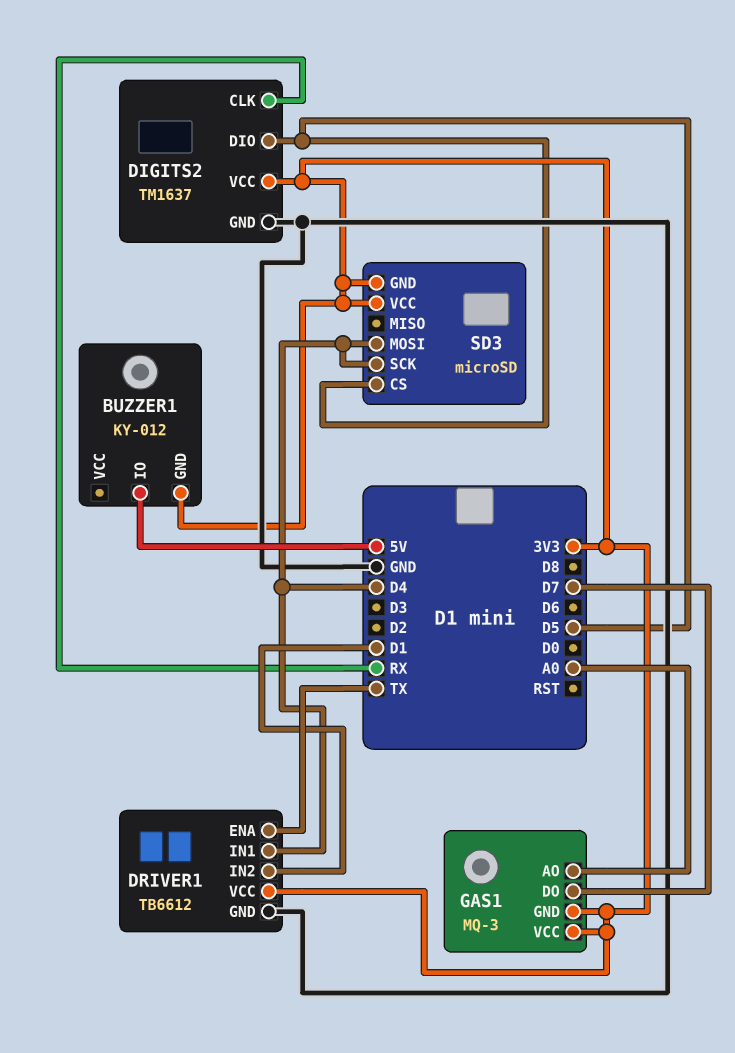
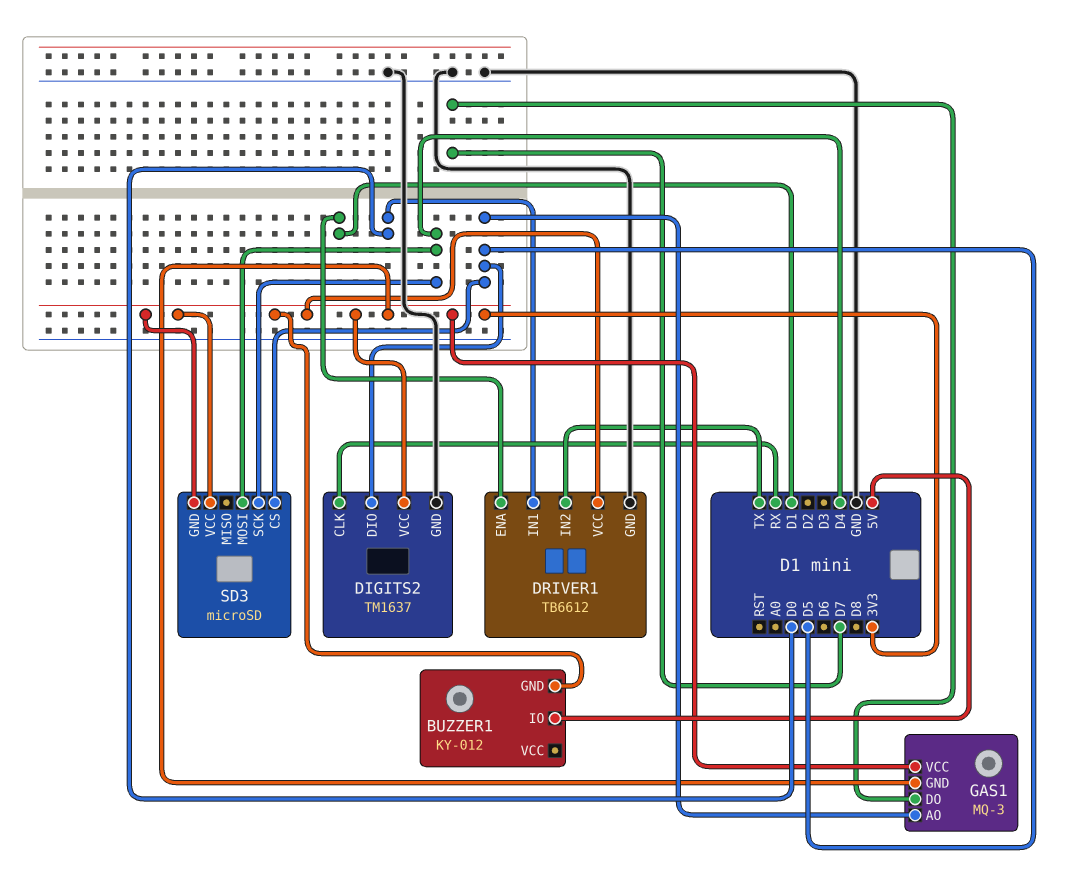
DRIVER1 pin ENA: TX -> D1
DRIVER1 pin IN1: D4 -> D0
DRIVER1 pin IN2: D1 -> TX
GAS1 pin AO: A0 -> D5

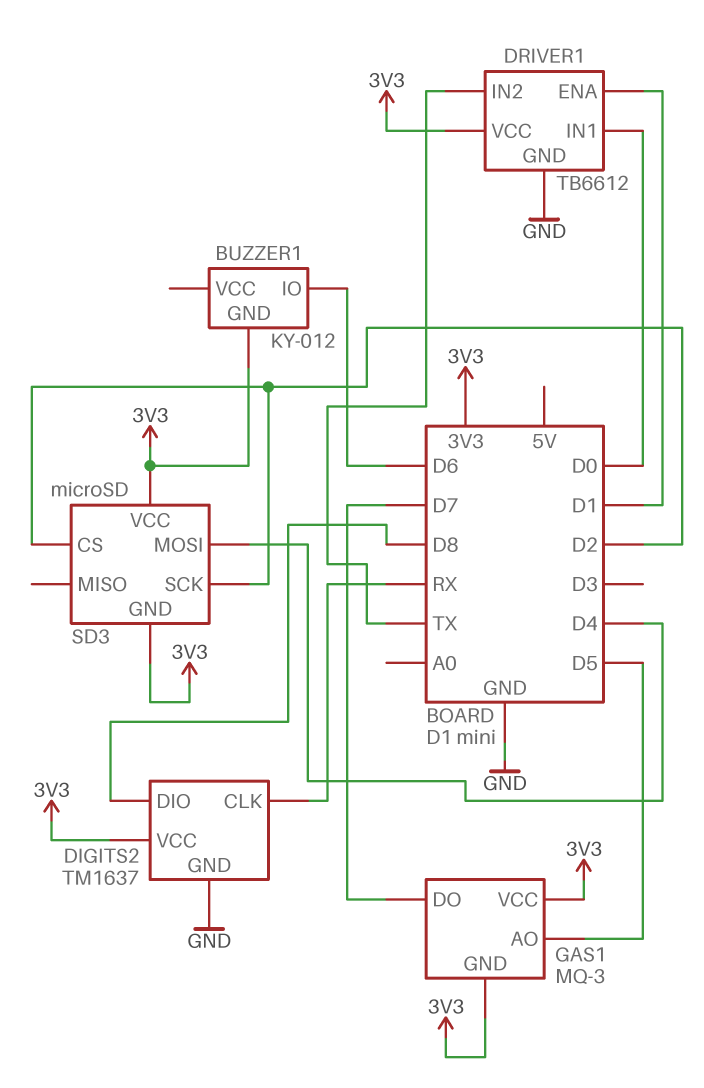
BUZZER1 pin IO: 5V -> D6
DIGITS2 pin DIO: D5 -> D8
SD3 pin CS: D5 -> D2
SD3 pin SCK: D4 -> D2

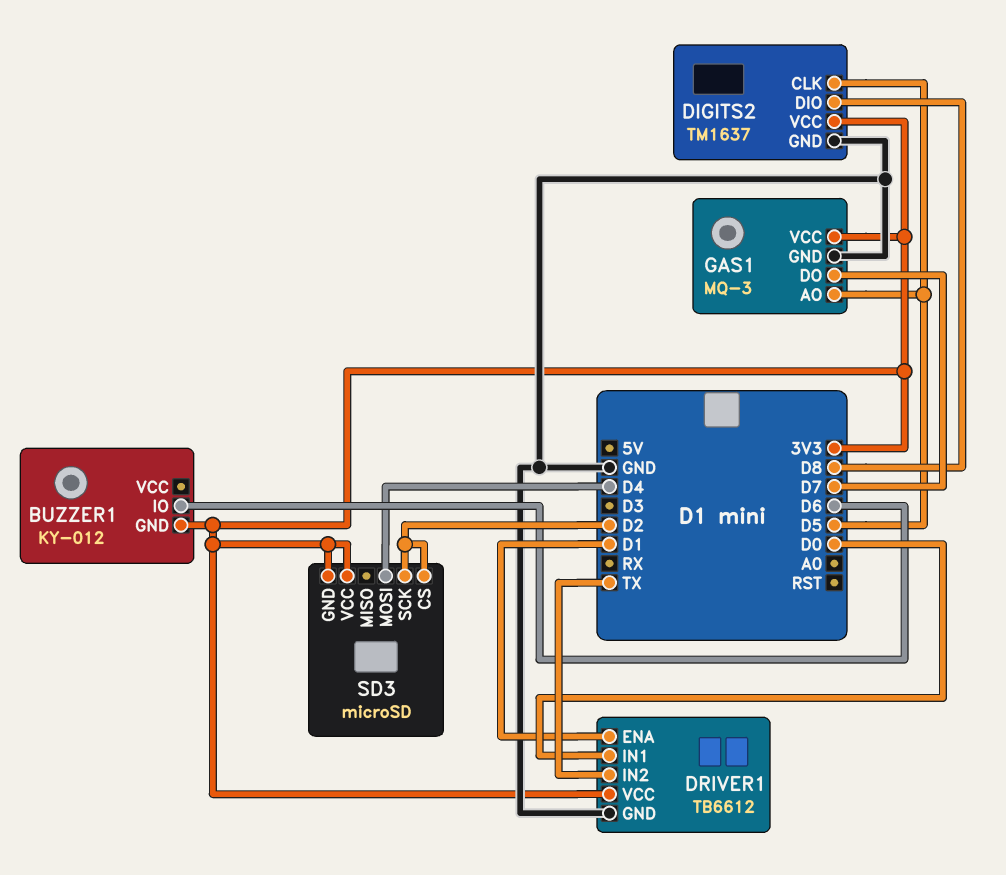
DIGITS2 pin CLK: RX -> D5
GAS1 pin GND: 3V3 -> GND

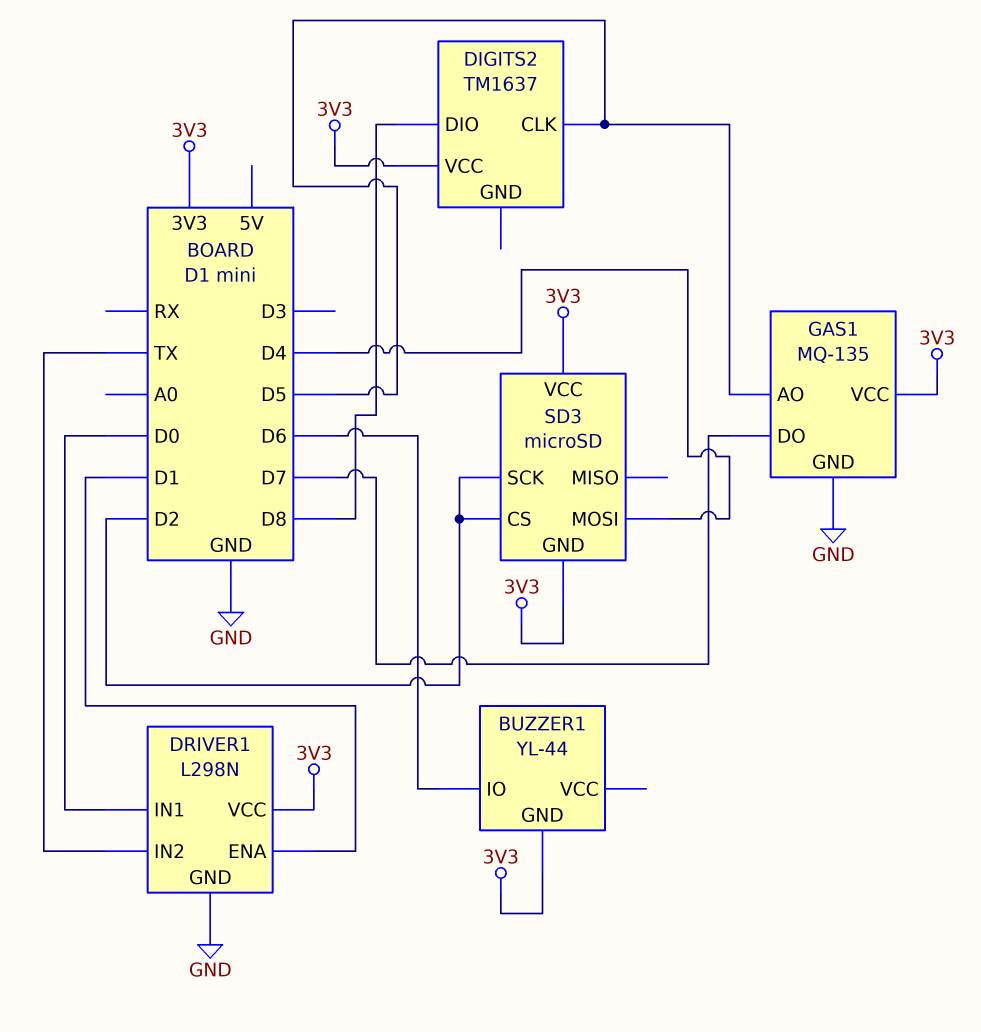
BUZZER1: KY-012 -> YL-44
DIGITS2 pin GND: GND -> none
DRIVER1: TB6612 -> L298N
GAS1: MQ-3 -> MQ-135

